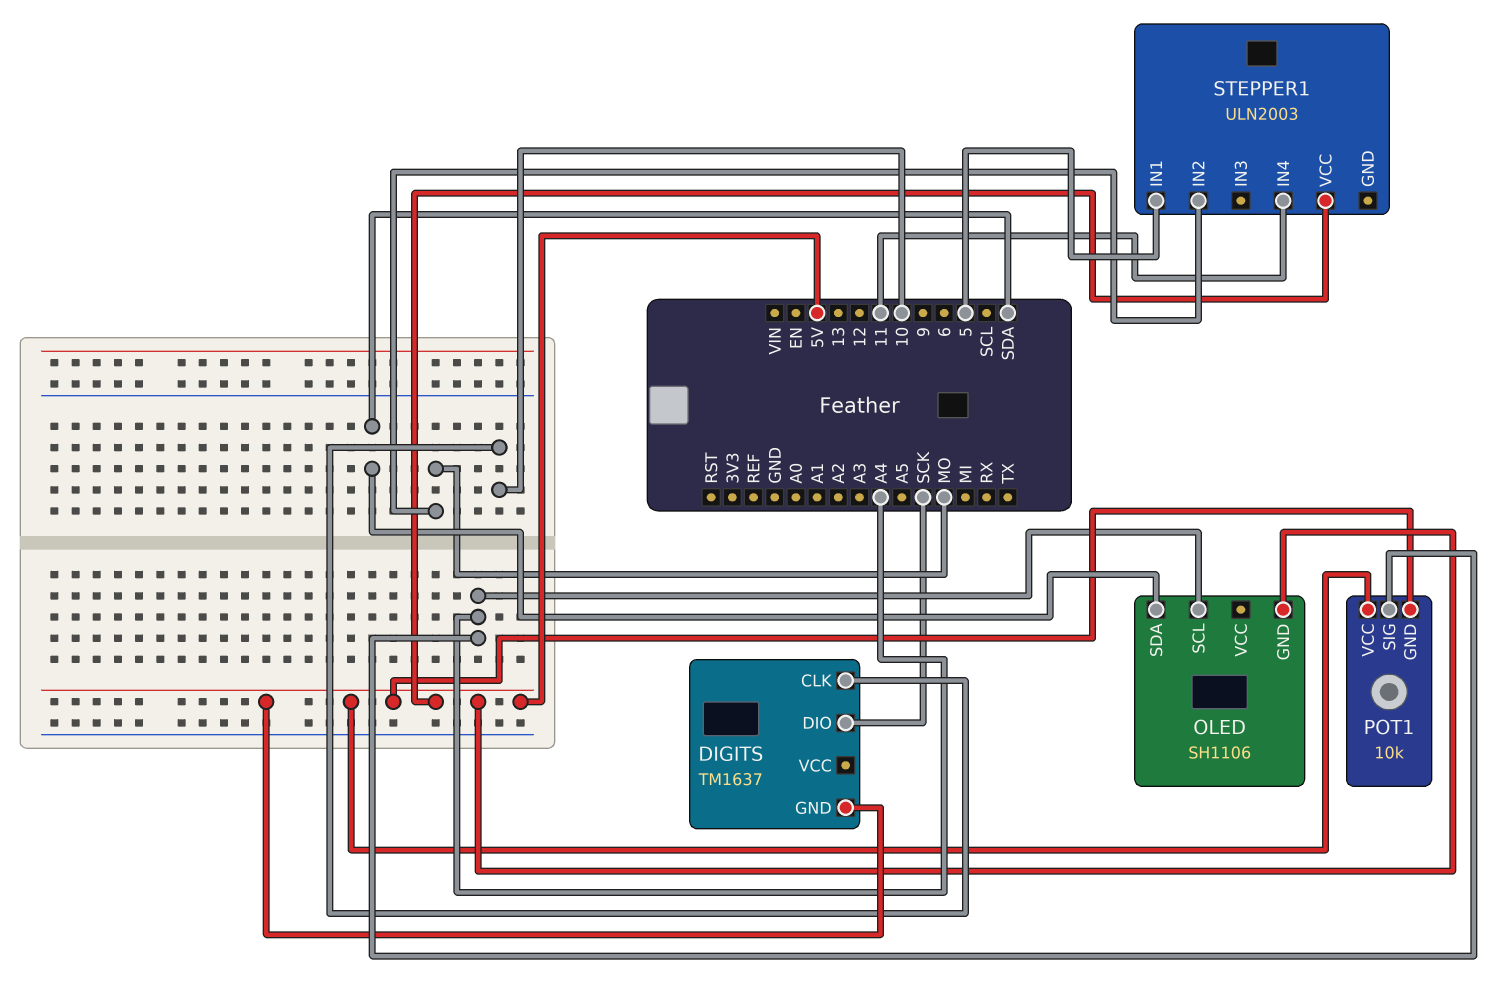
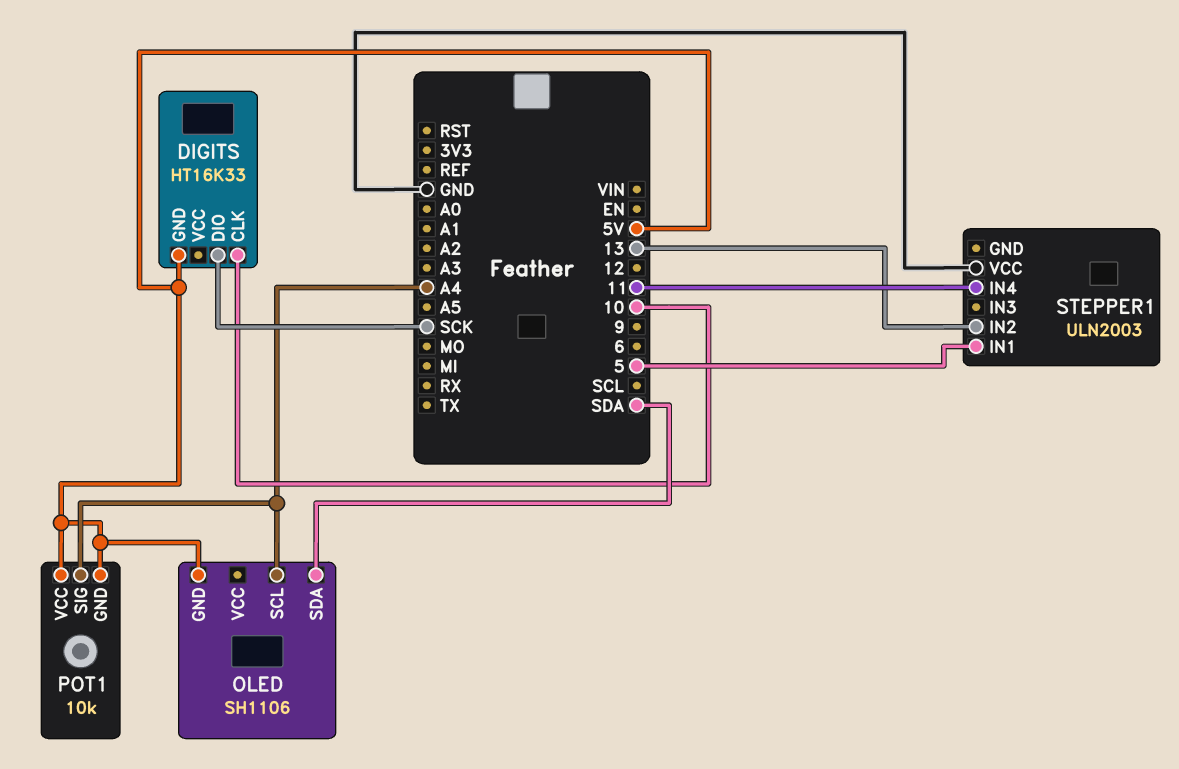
DIGITS: TM1637 -> HT16K33
STEPPER1 pin IN2: MO -> 13
STEPPER1 pin VCC: 5V -> GND

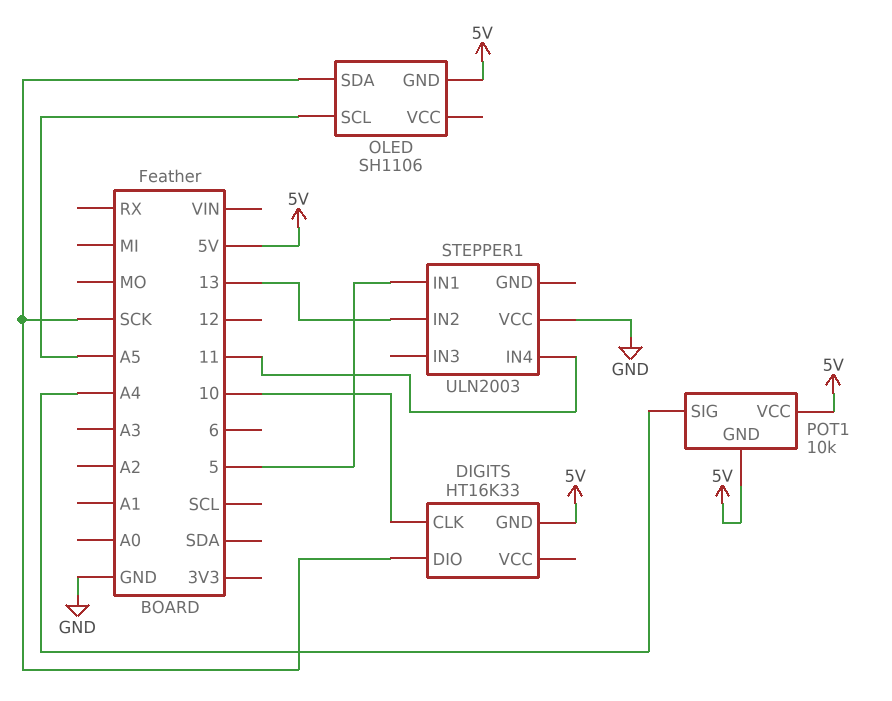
OLED pin SCL: A4 -> A5
OLED pin SDA: SDA -> SCK

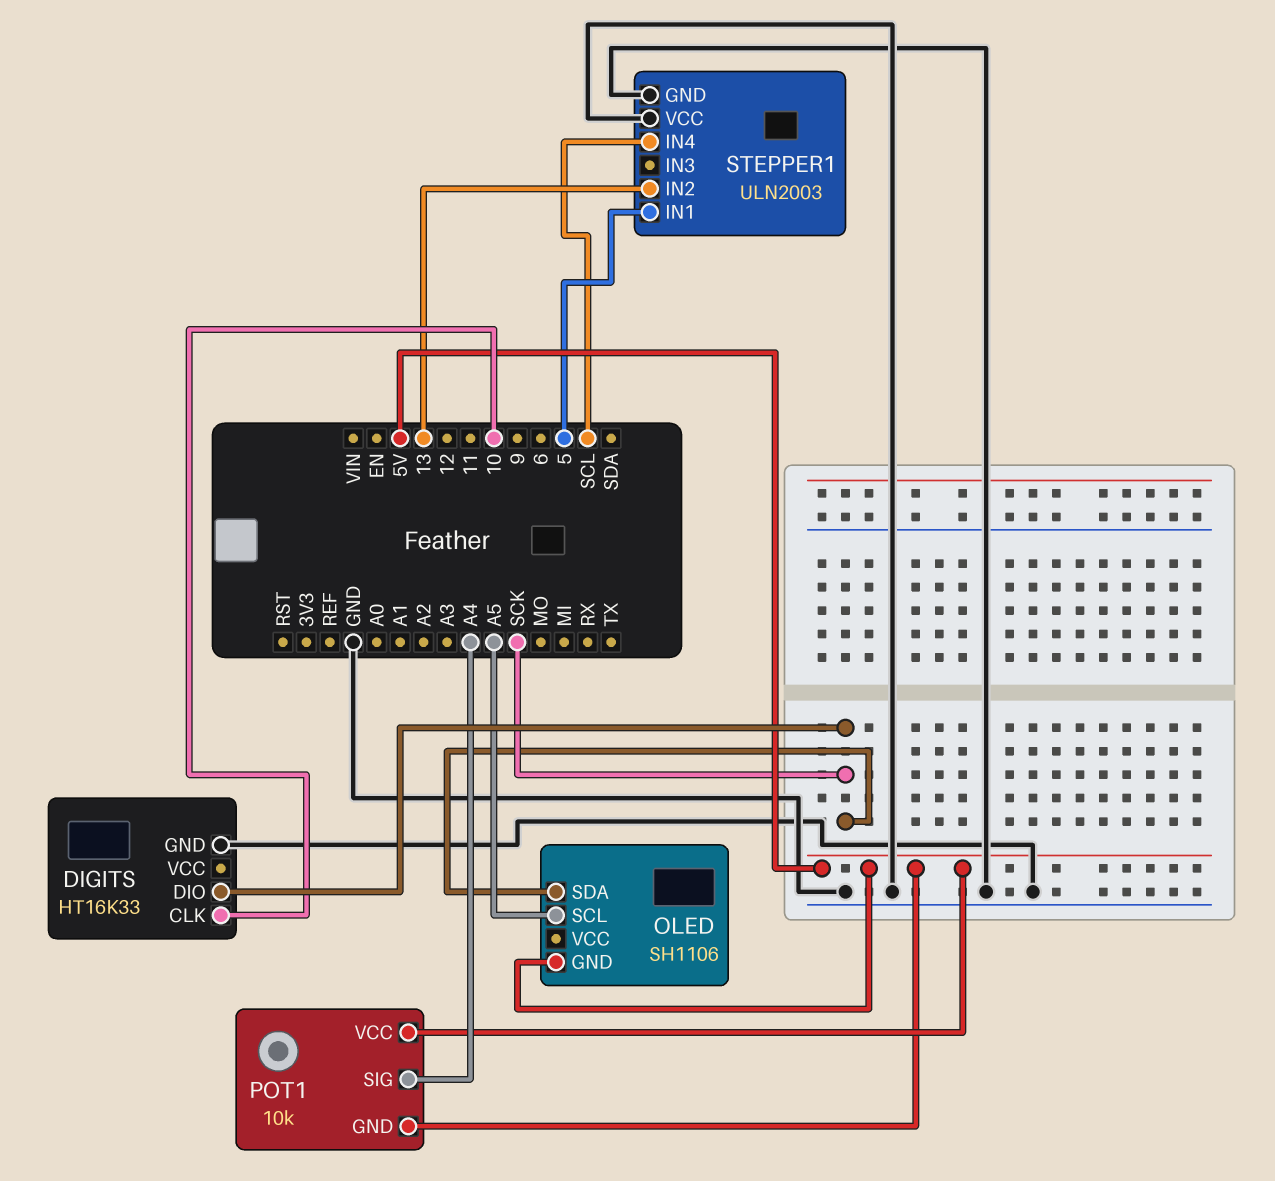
DIGITS pin GND: 5V -> GND
STEPPER1 pin GND: none -> GND
STEPPER1 pin IN4: 11 -> SCL

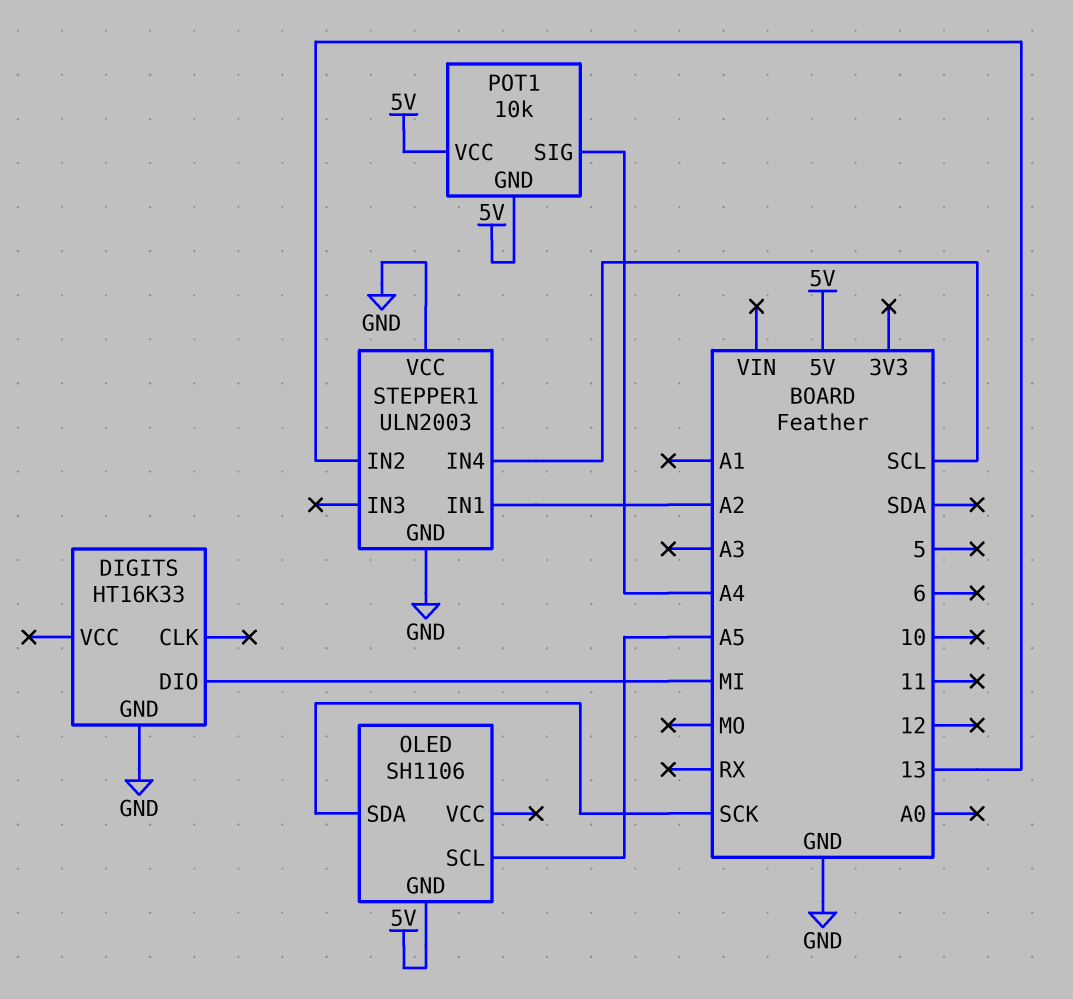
DIGITS pin CLK: 10 -> none
DIGITS pin DIO: SCK -> MI
STEPPER1 pin IN1: 5 -> A2

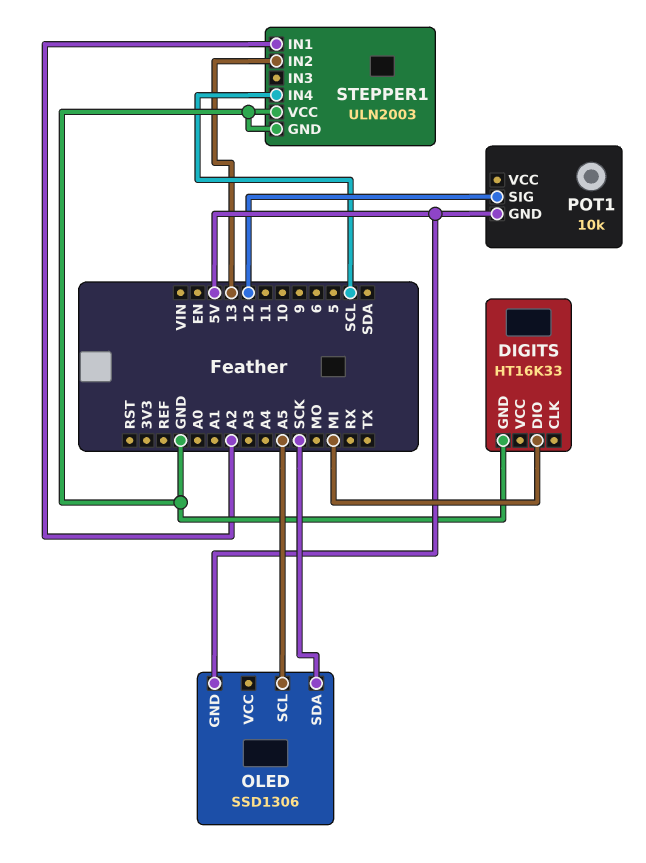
OLED: SH1106 -> SSD1306
POT1 pin SIG: A4 -> 12
POT1 pin VCC: 5V -> none

